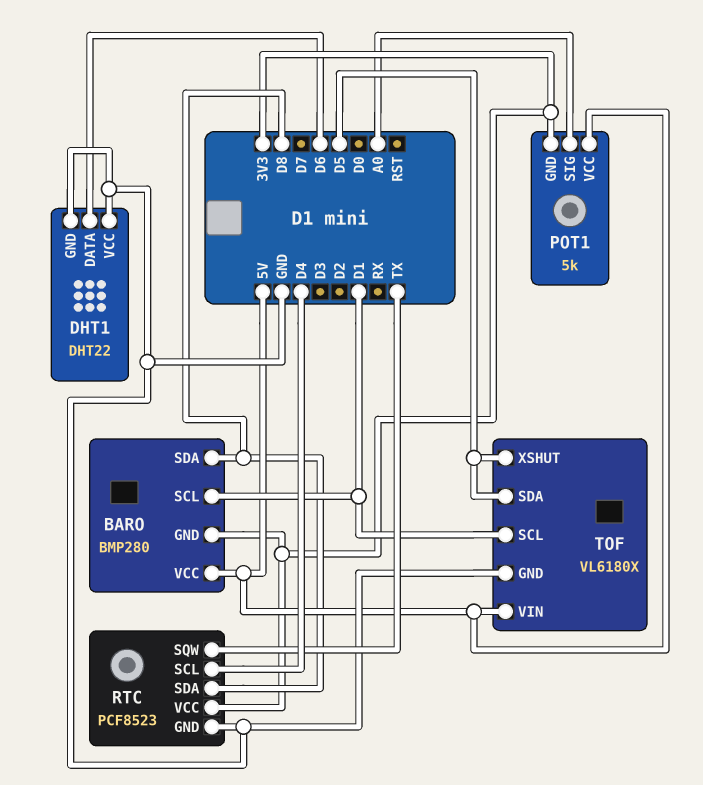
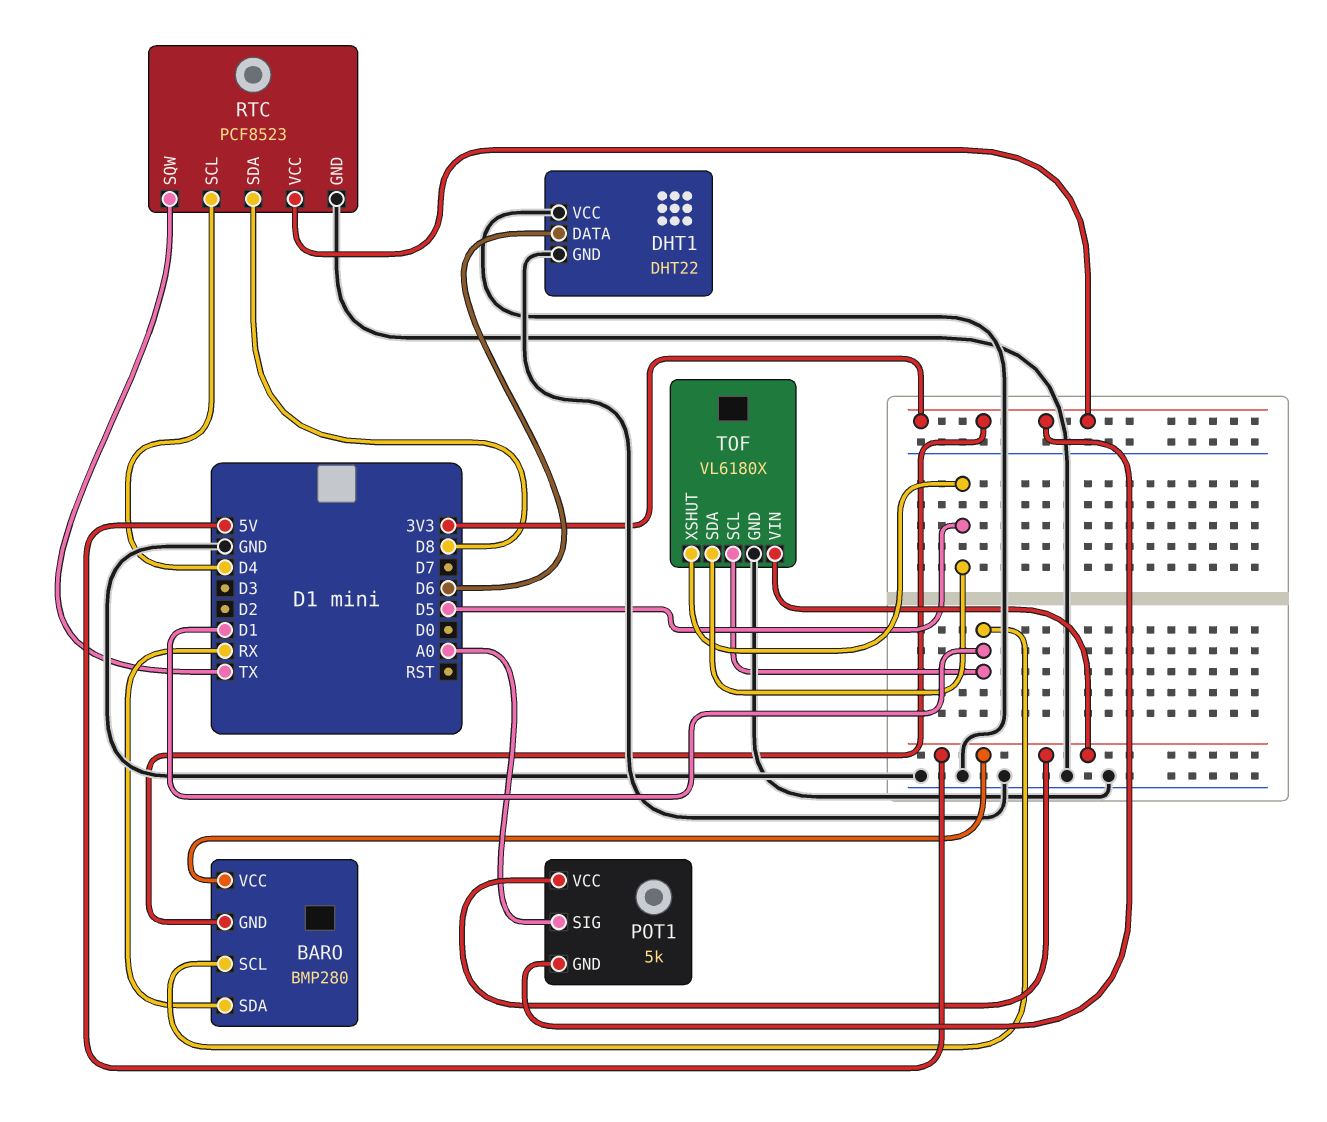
BARO pin SDA: D8 -> RX

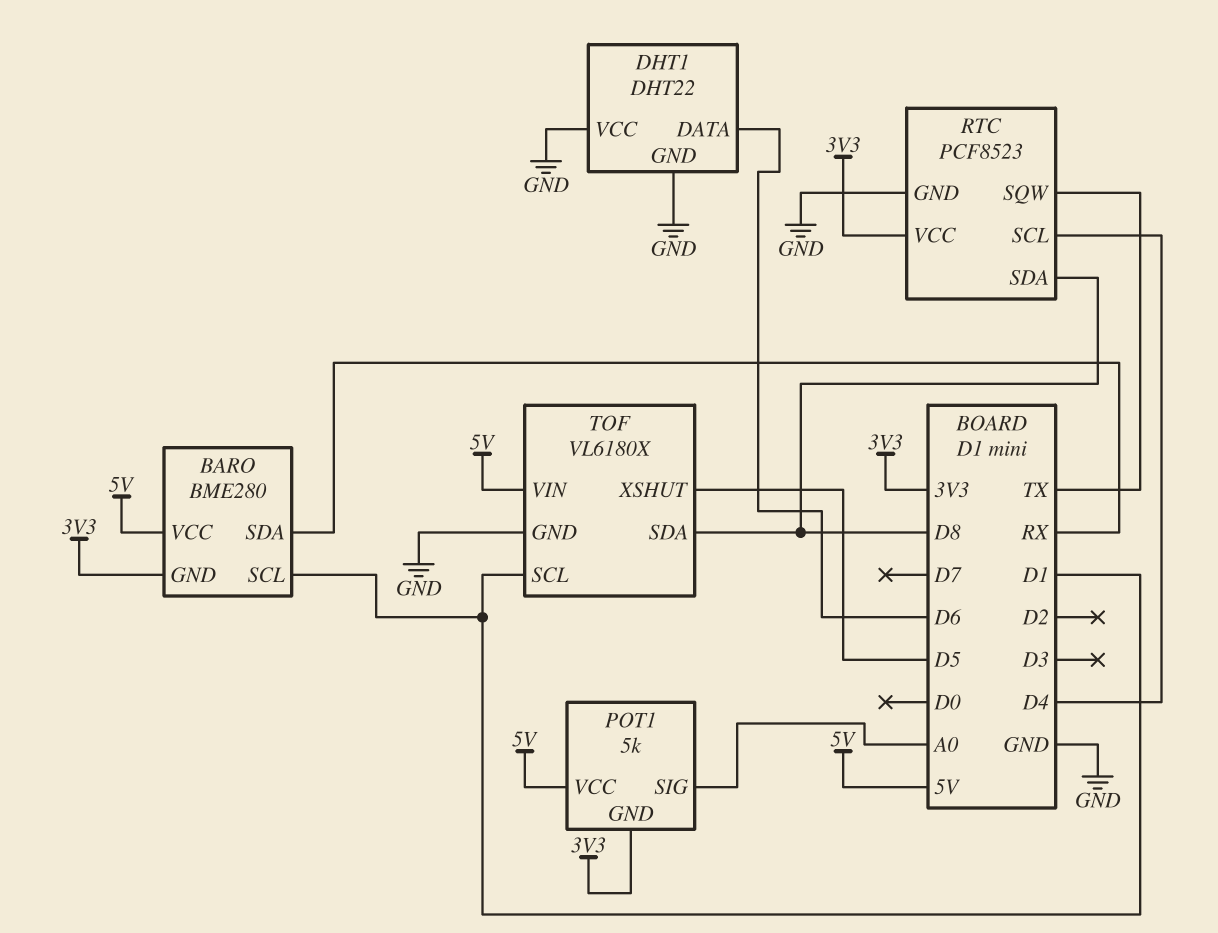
BARO: BMP280 -> BME280
TOF pin SDA: D5 -> D8

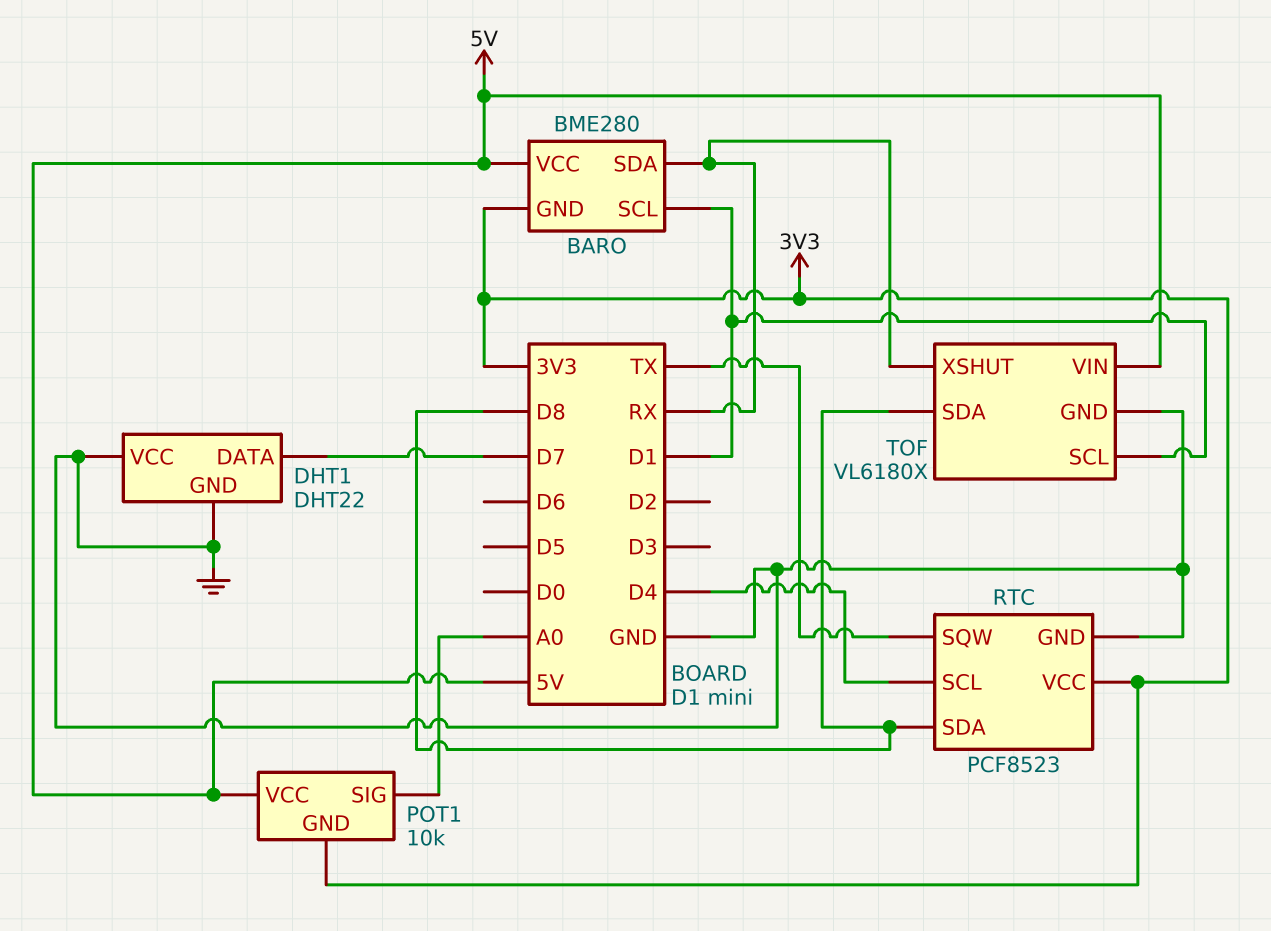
DHT1 pin DATA: D6 -> D7
POT1: 5k -> 10k
TOF pin XSHUT: D5 -> RX

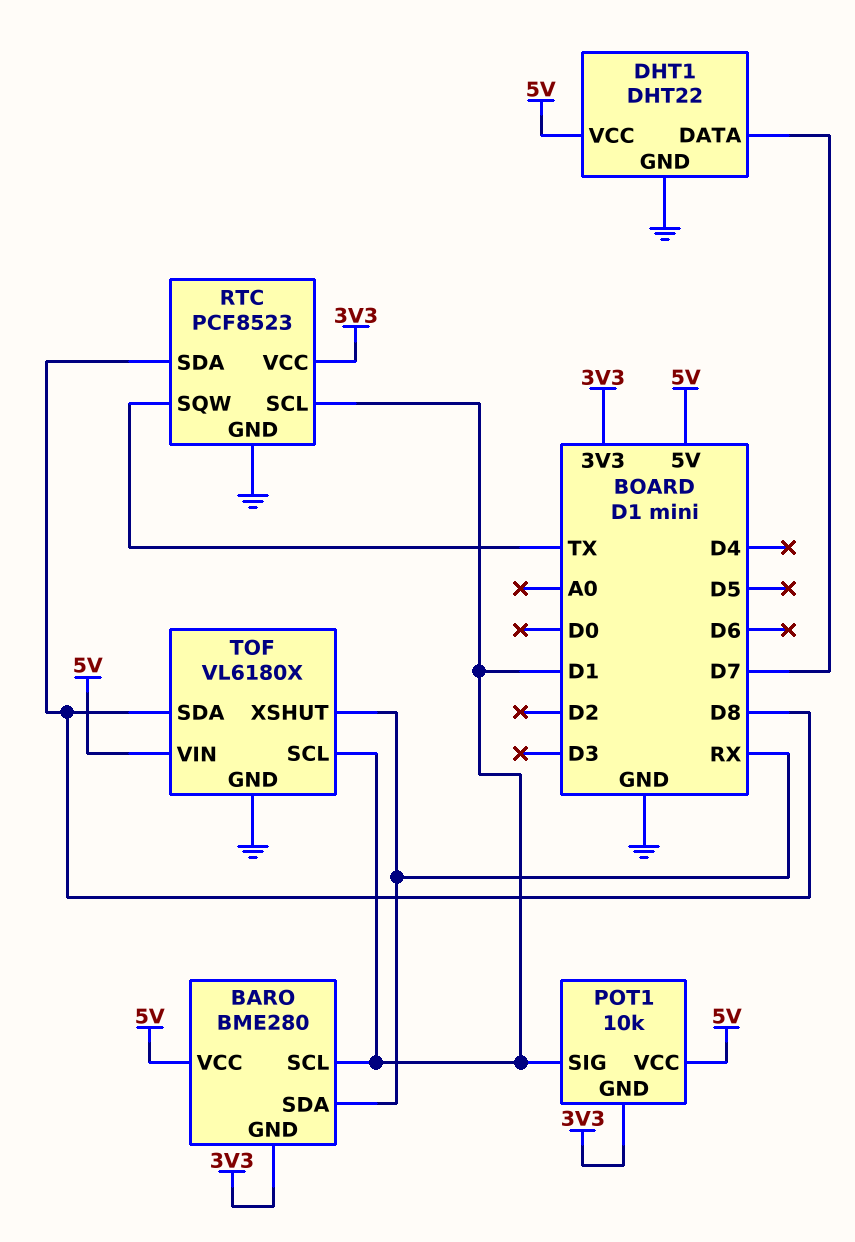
DHT1 pin VCC: GND -> 5V
POT1 pin SIG: A0 -> D1
RTC pin SCL: D4 -> D1

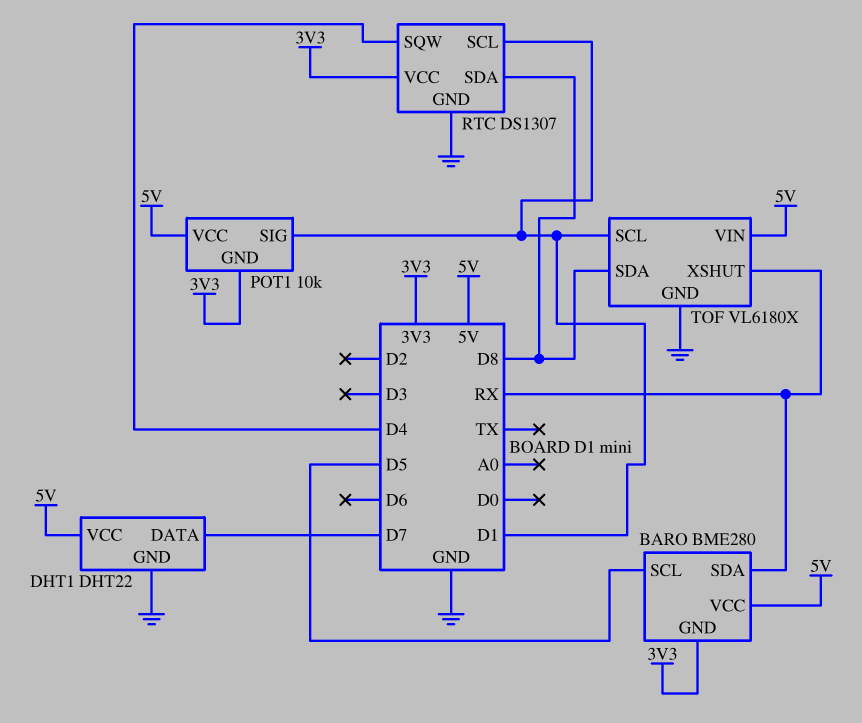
BARO pin SCL: D1 -> D5
RTC: PCF8523 -> DS1307
RTC pin SQW: TX -> D4

